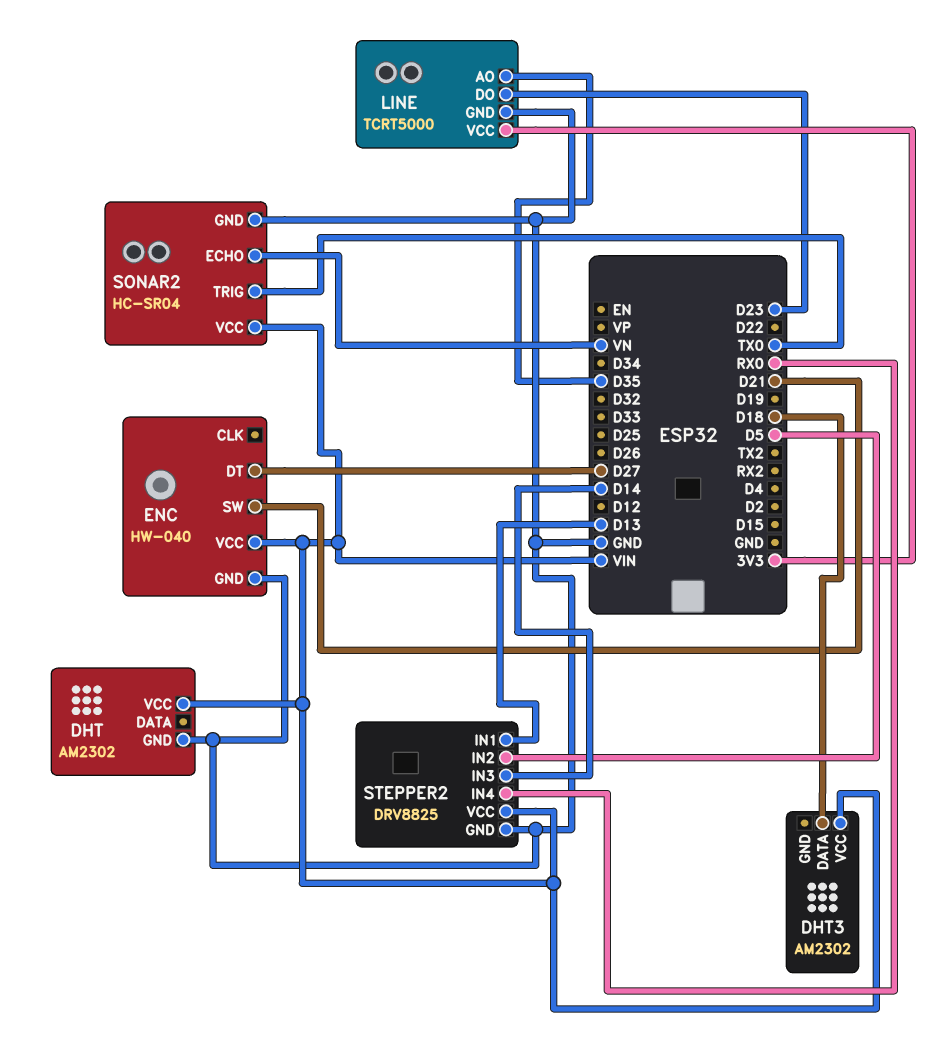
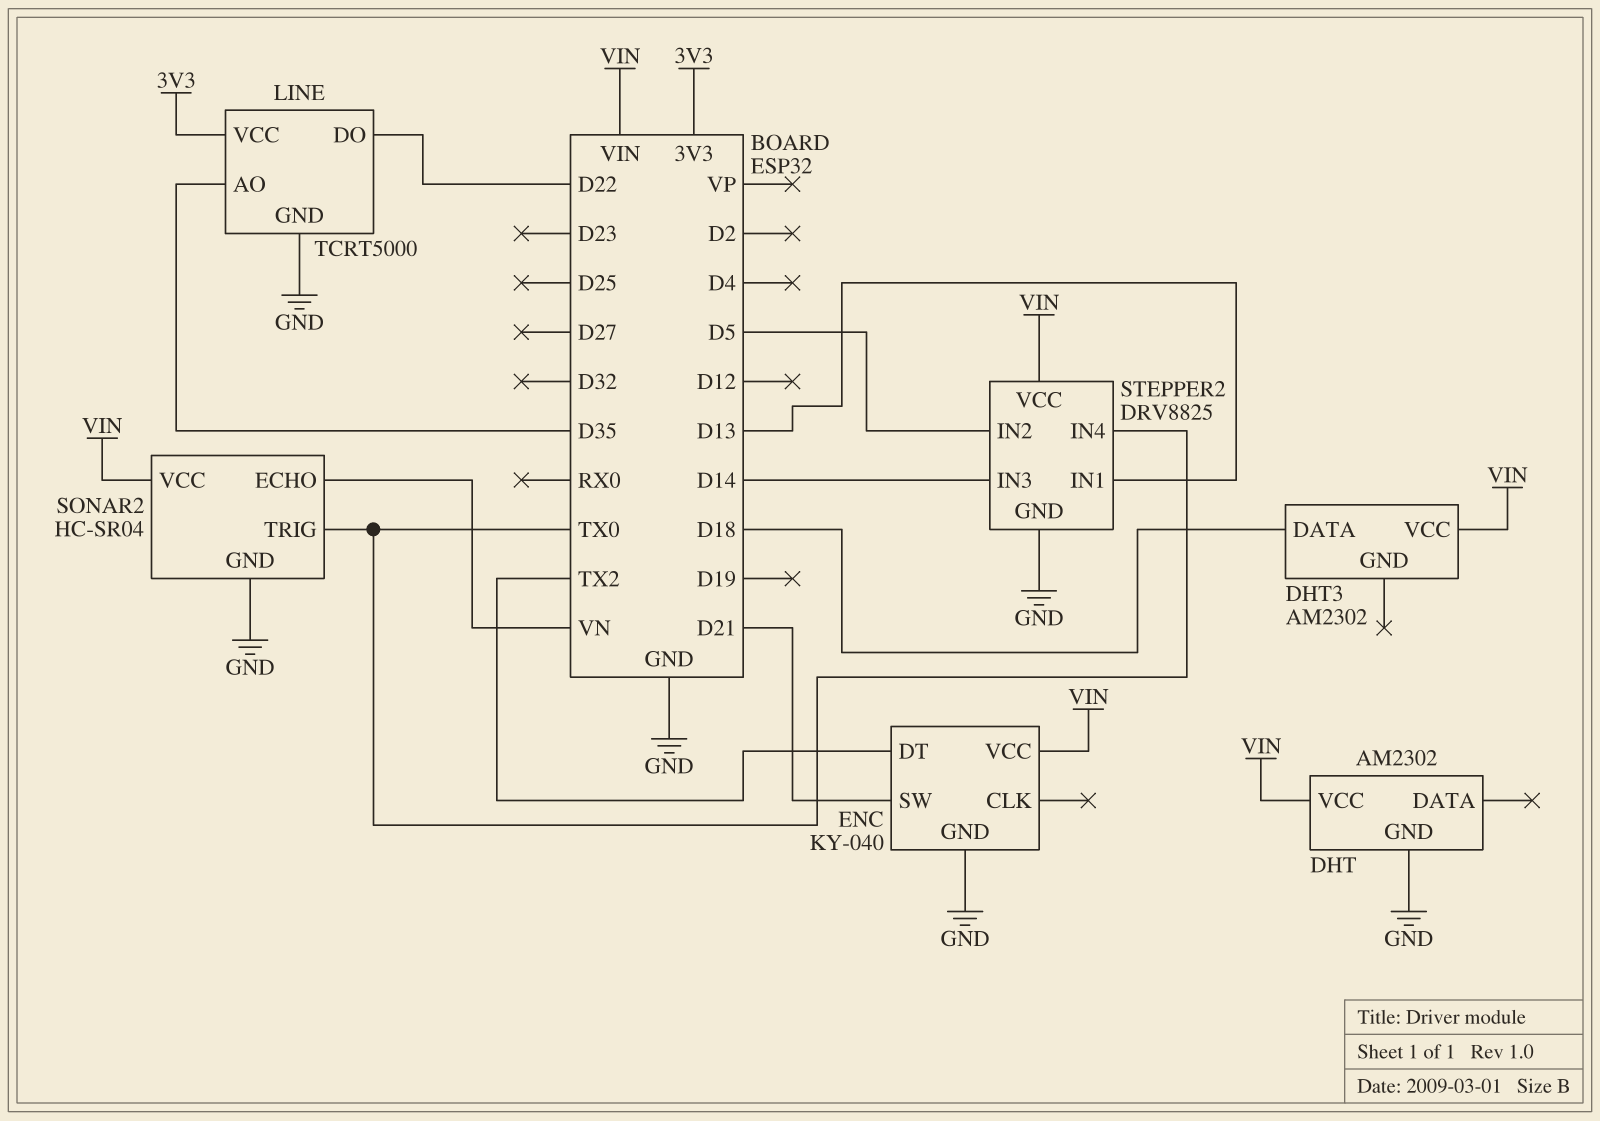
ENC: HW-040 -> KY-040
ENC pin DT: D27 -> TX2
LINE pin DO: D23 -> D22
STEPPER2 pin IN4: RX0 -> TX0

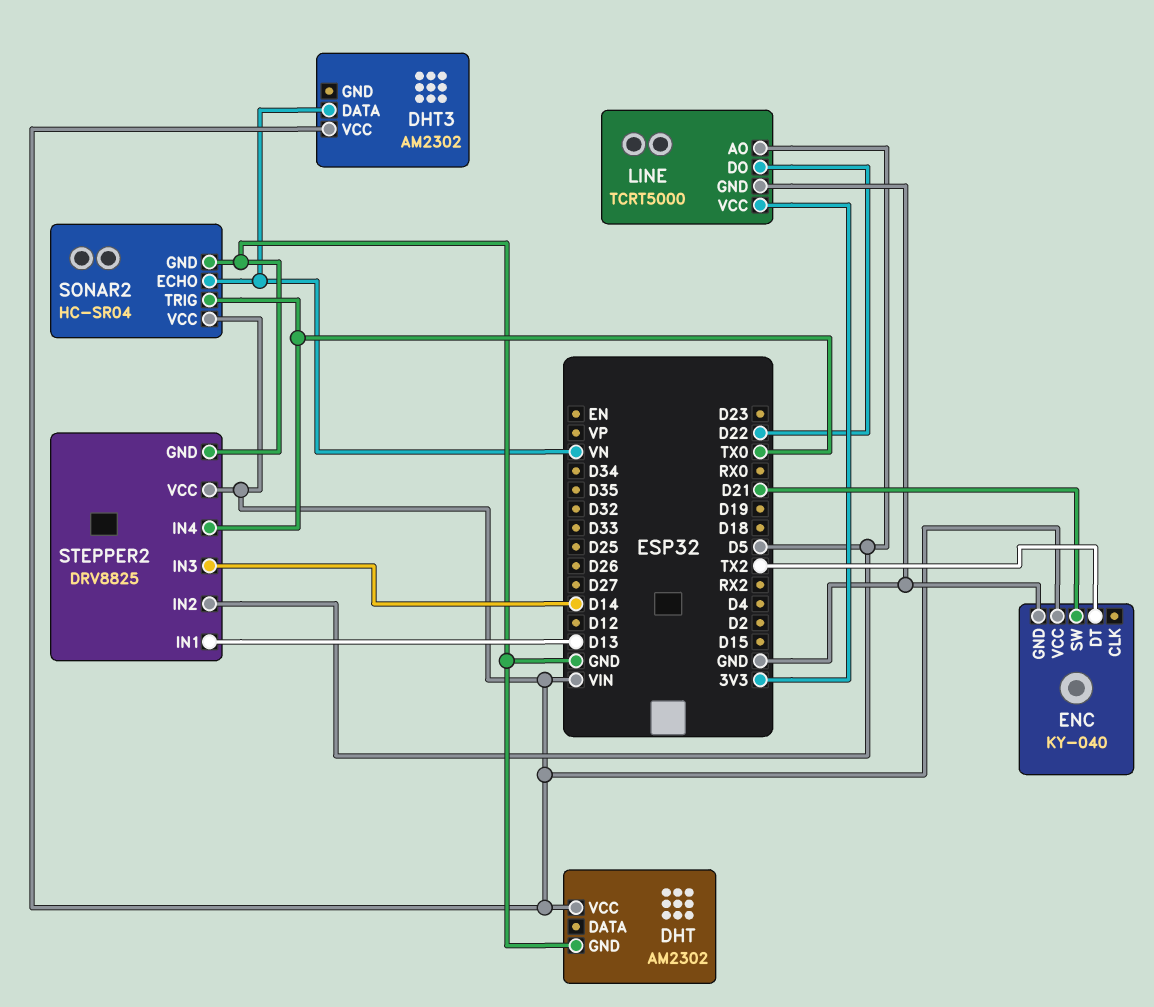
DHT3 pin DATA: D18 -> VN
LINE pin AO: D35 -> D5

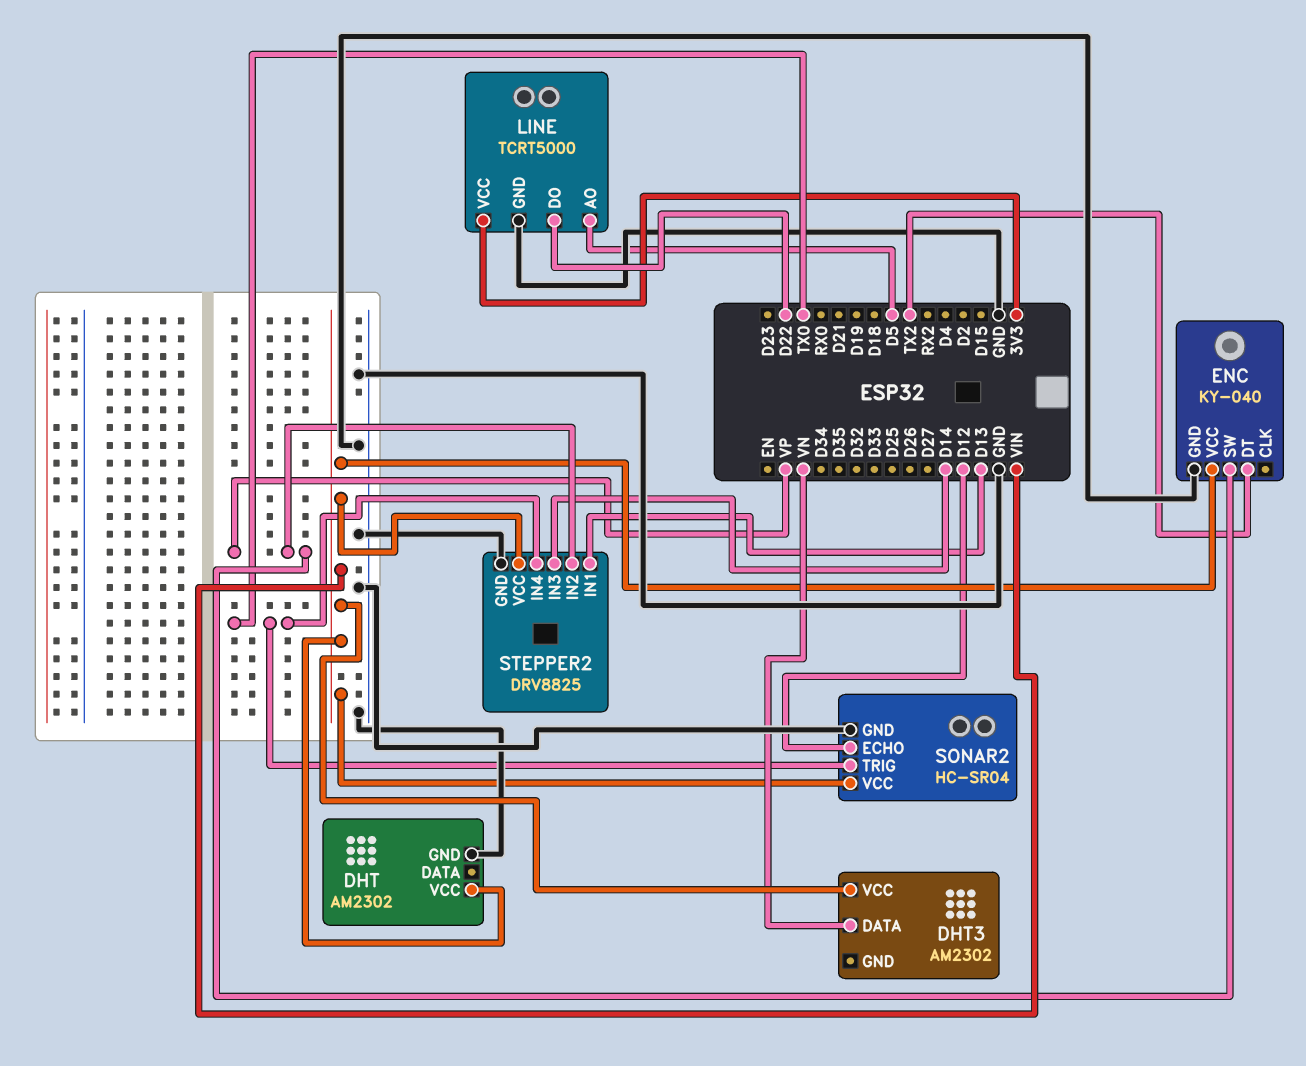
ENC pin SW: D21 -> VP
SONAR2 pin ECHO: VN -> D12
STEPPER2 pin IN2: D5 -> VP

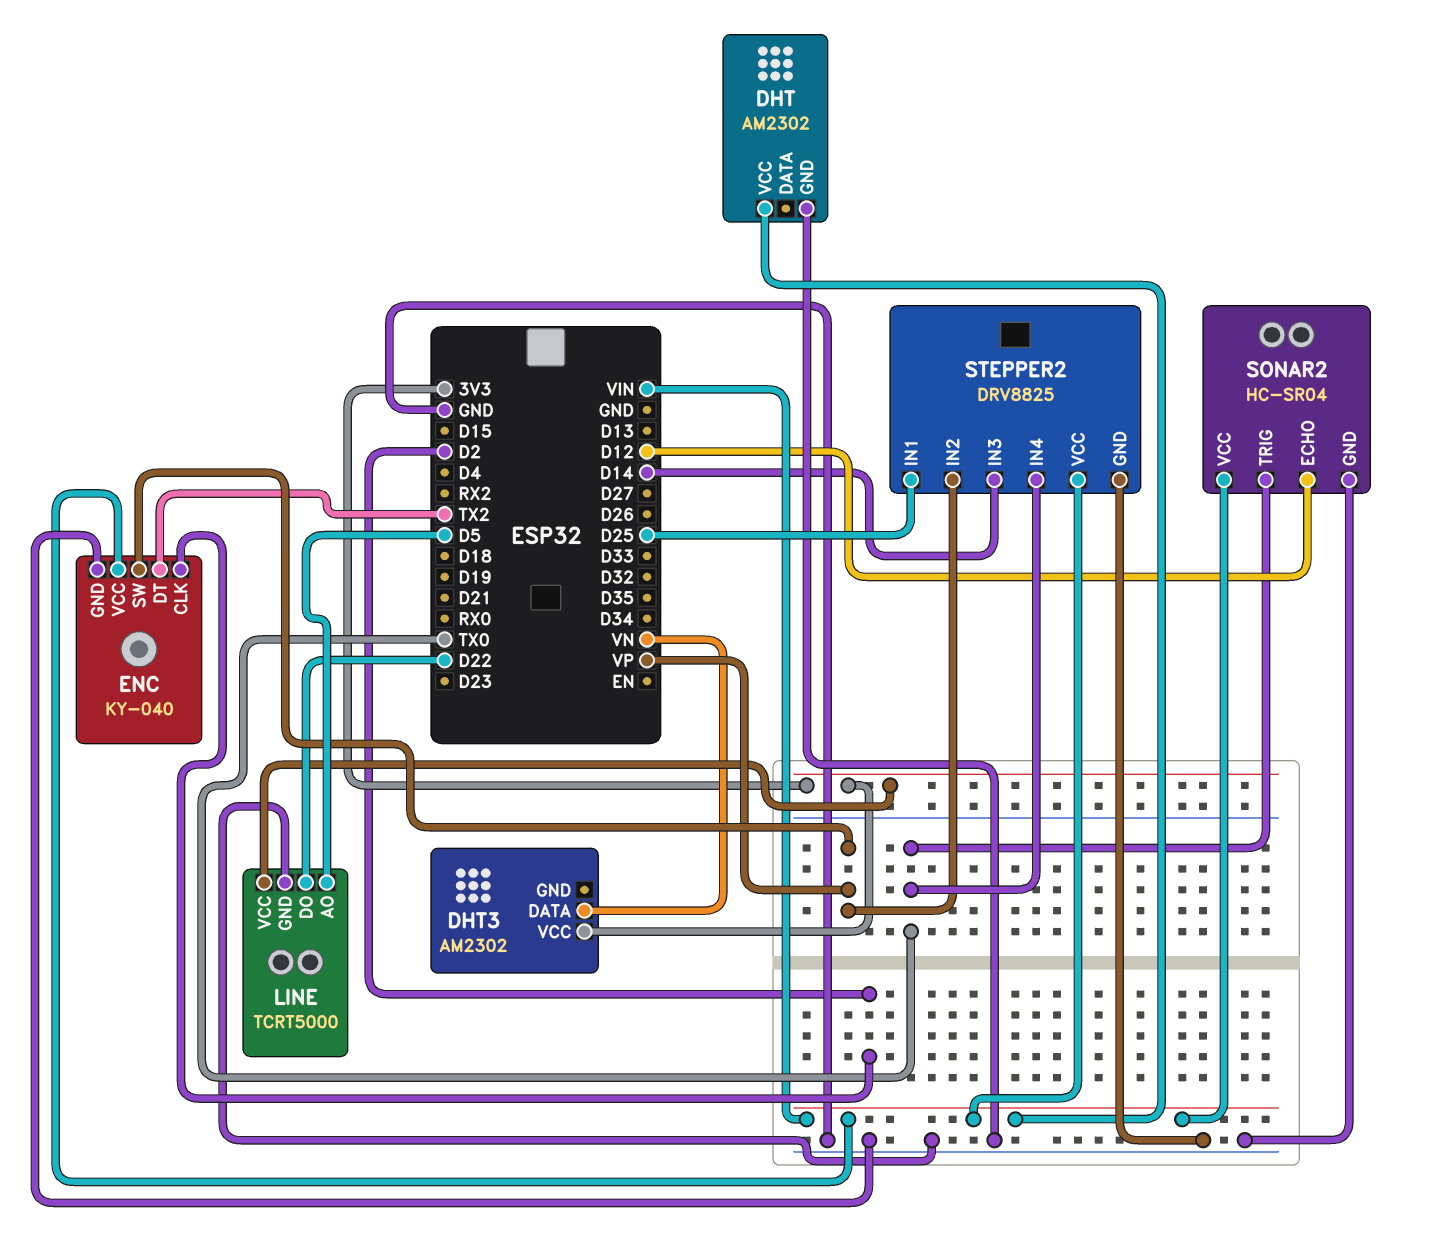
DHT3 pin VCC: VIN -> 3V3
ENC pin CLK: none -> D2
STEPPER2 pin IN1: D13 -> D25

